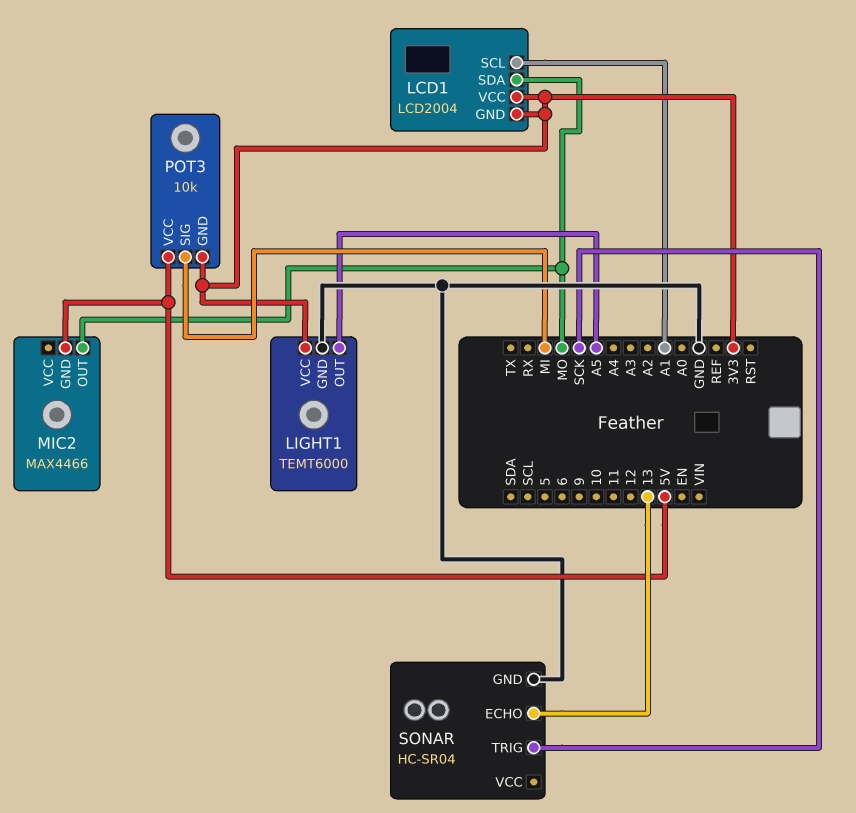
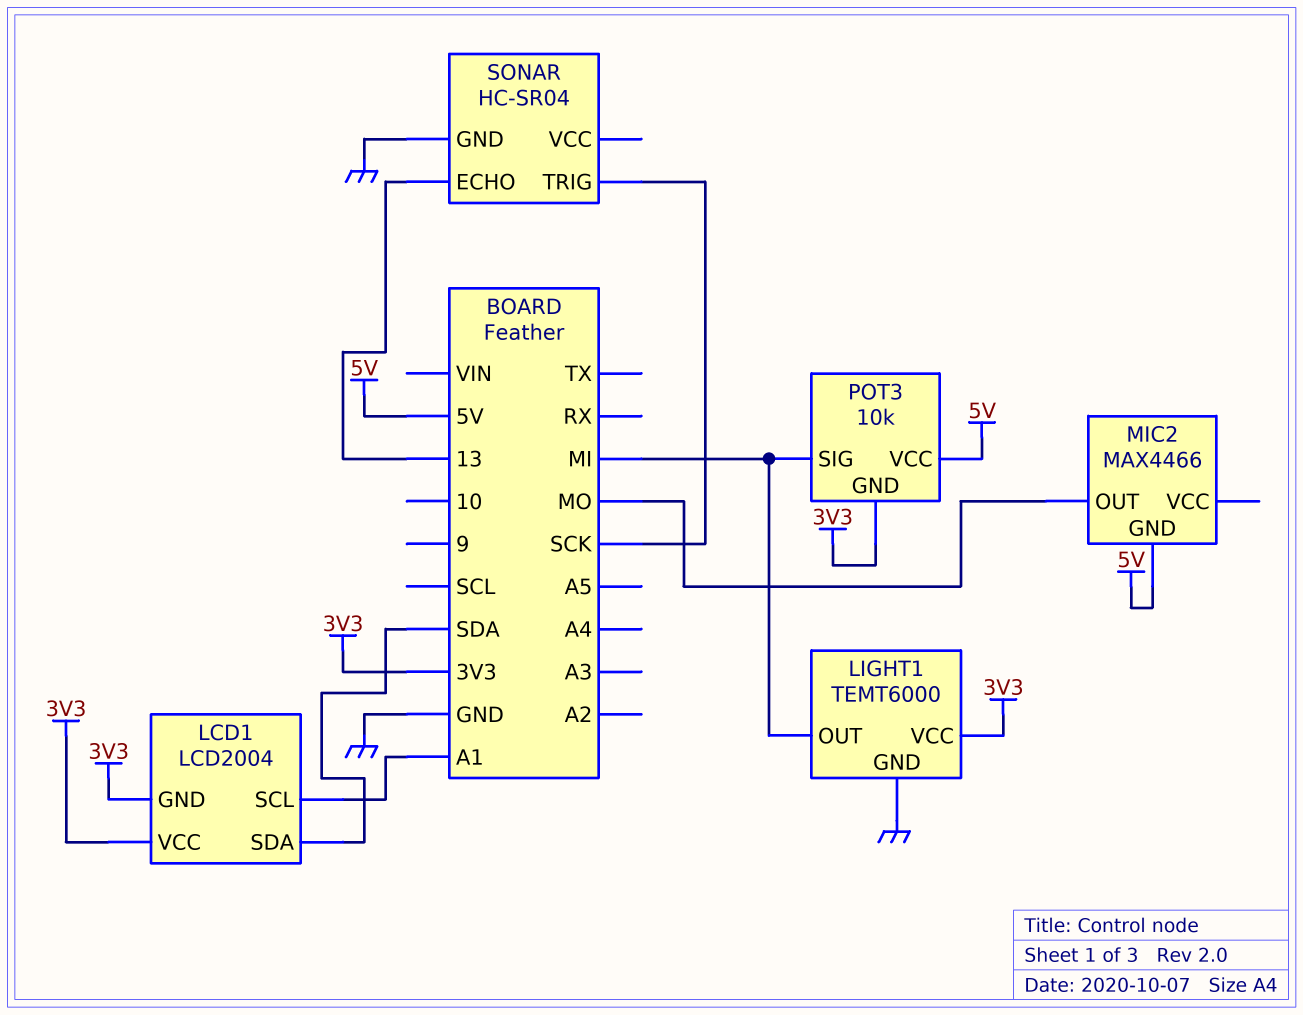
LCD1 pin SDA: MO -> SDA
LIGHT1 pin OUT: A5 -> MI

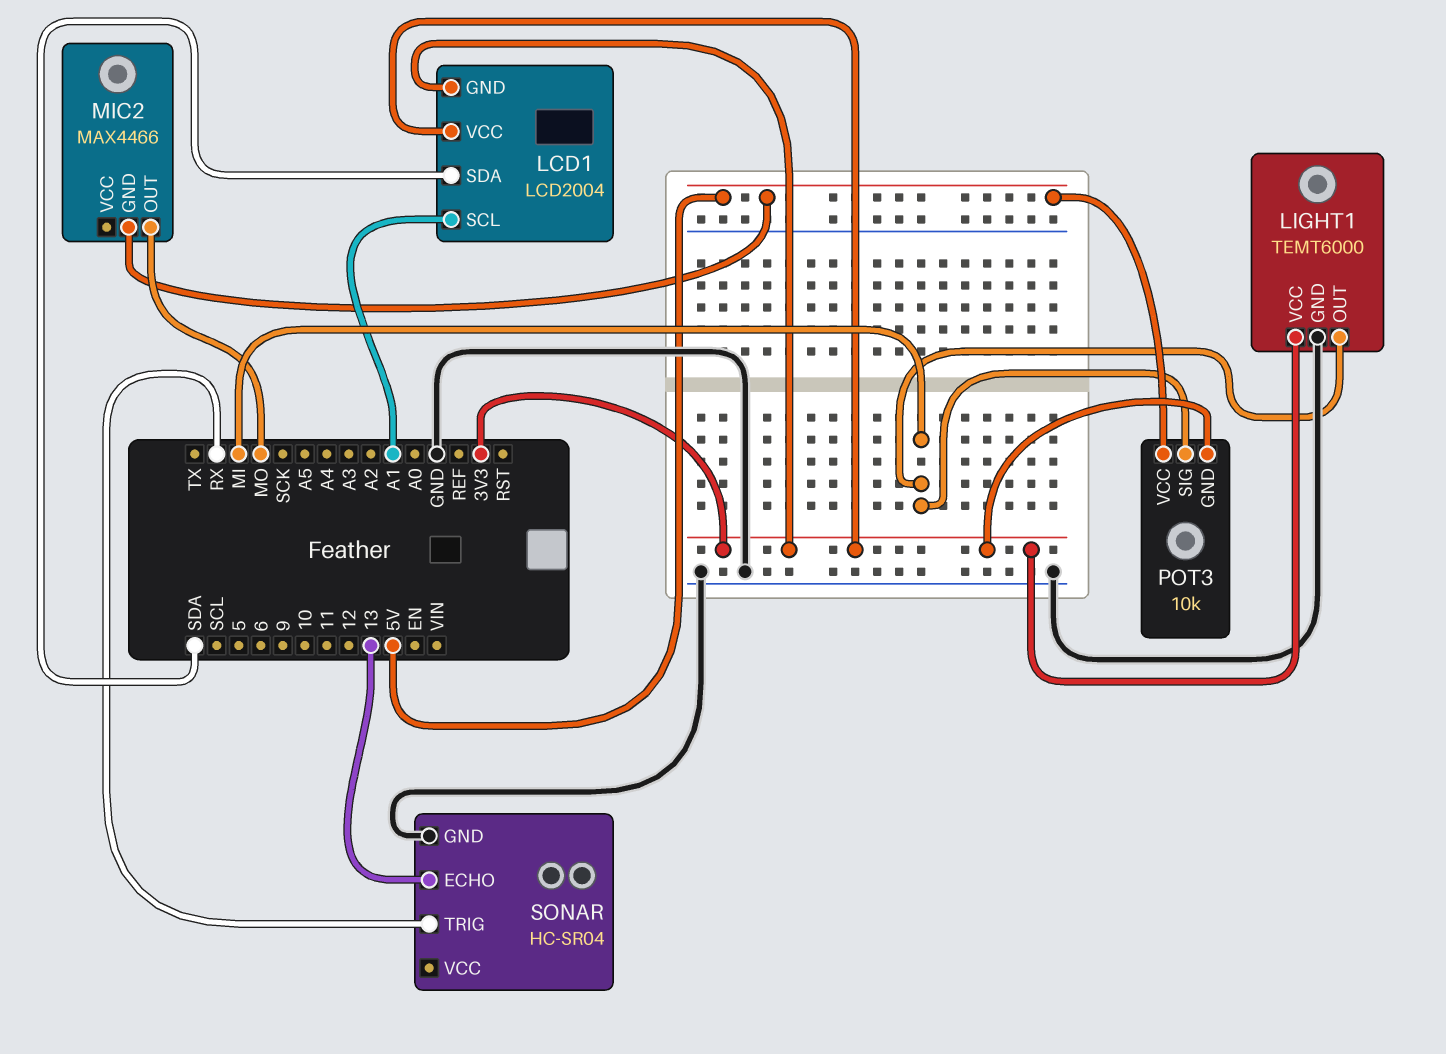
SONAR pin TRIG: SCK -> RX

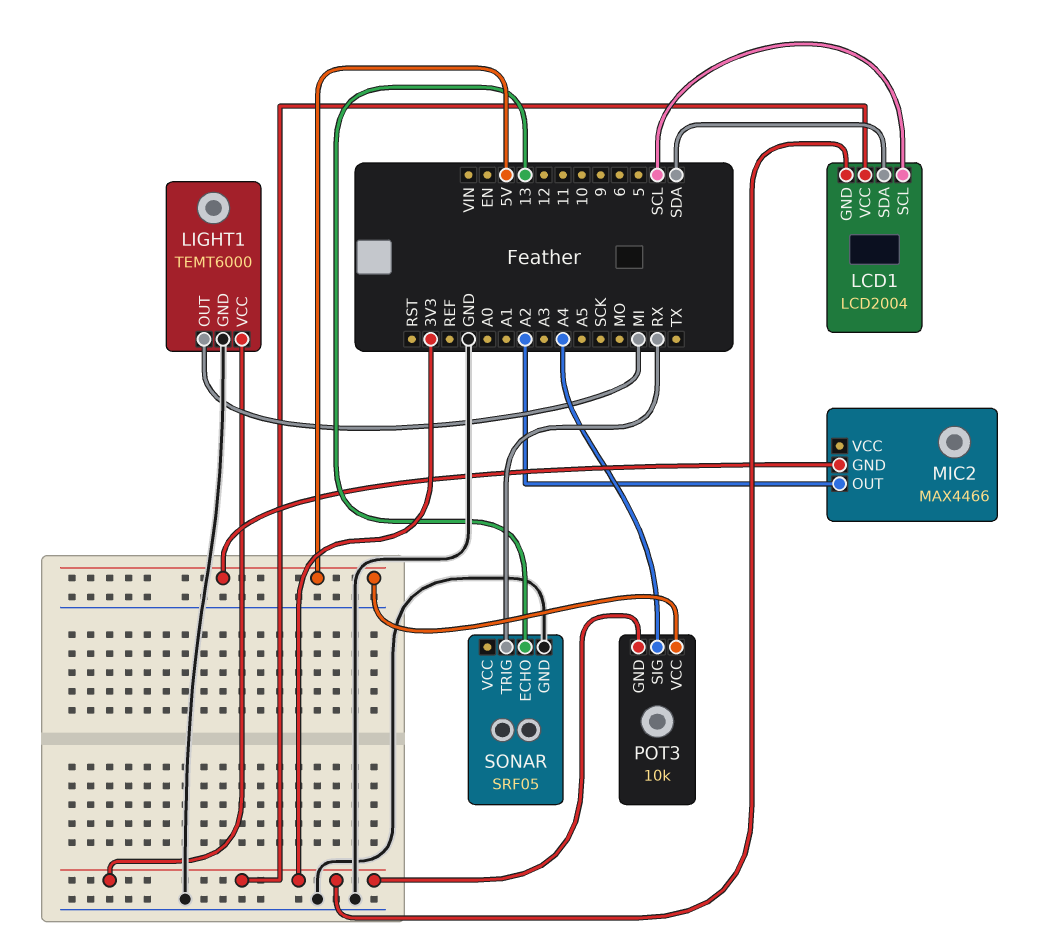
LCD1 pin SCL: A1 -> SCL
MIC2 pin OUT: MO -> A2
POT3 pin SIG: MI -> A4
SONAR: HC-SR04 -> SRF05

